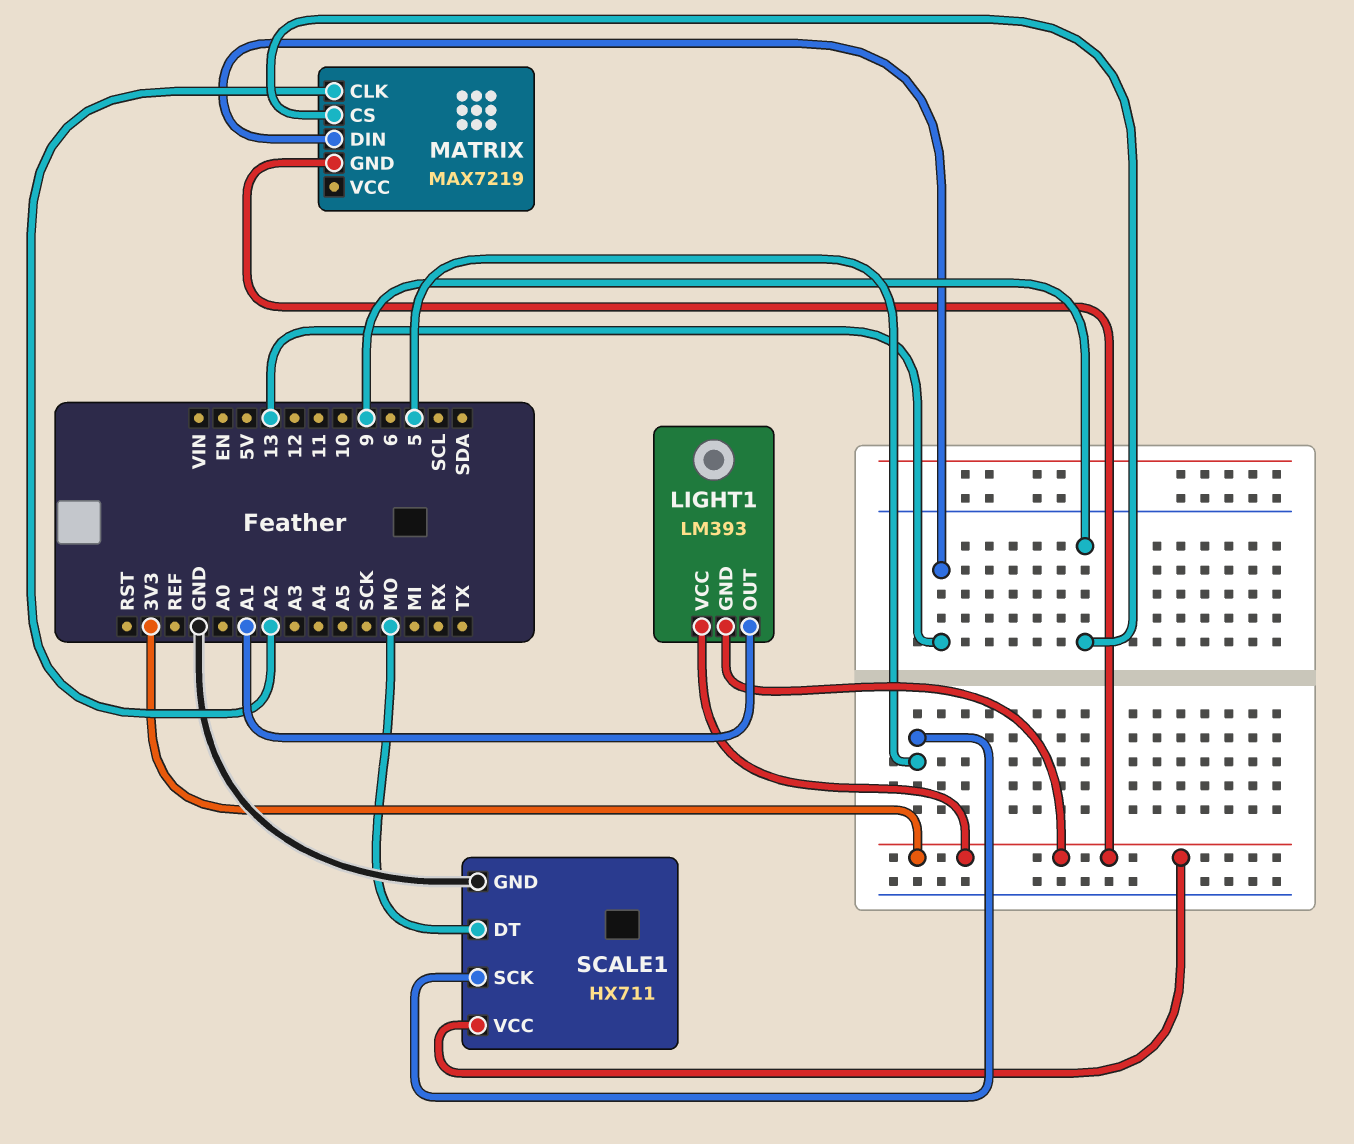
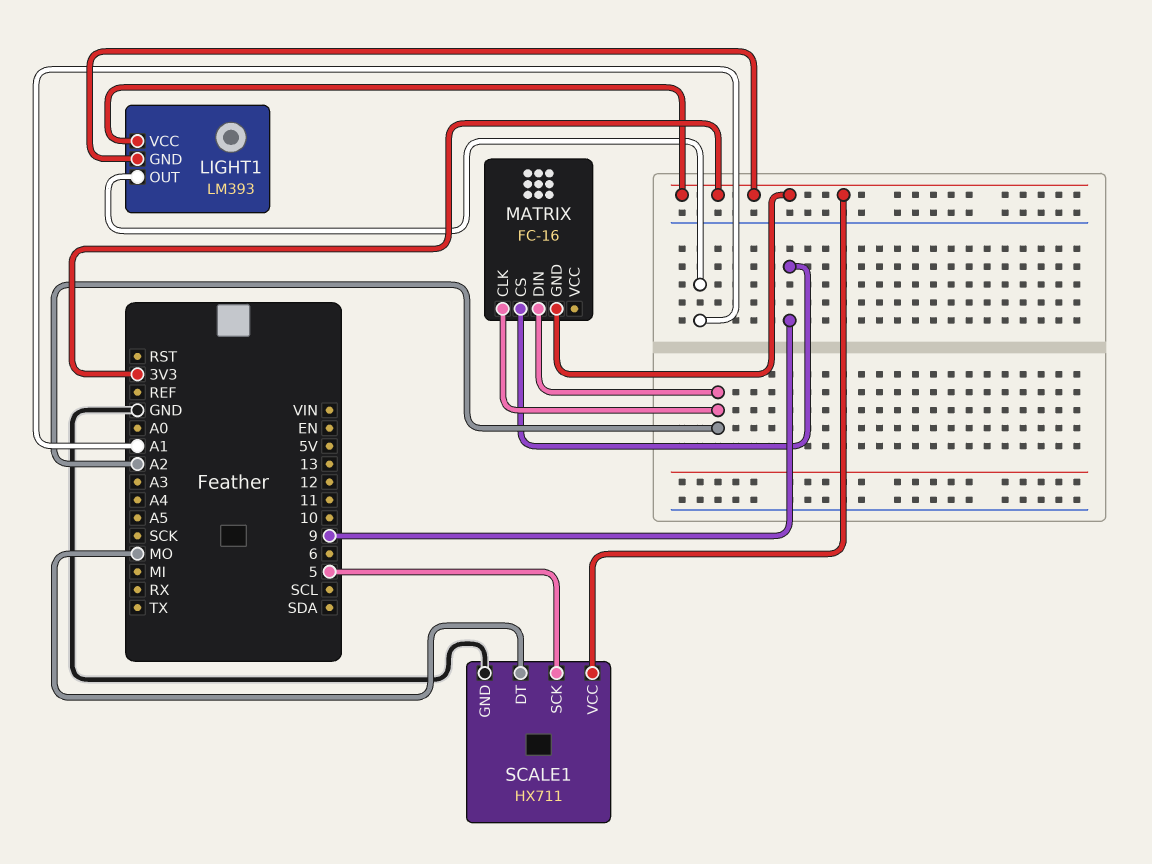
MATRIX: MAX7219 -> FC-16
MATRIX pin DIN: 13 -> A2

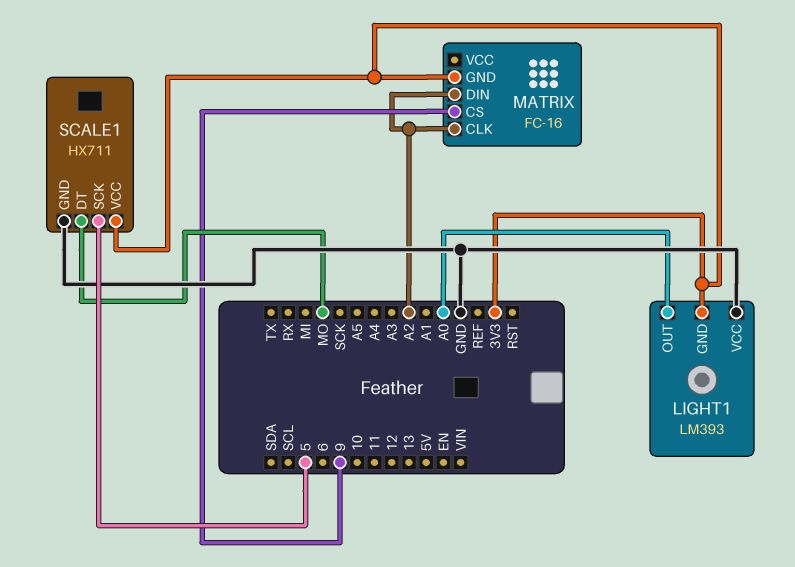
LIGHT1 pin OUT: A1 -> A0
LIGHT1 pin VCC: 3V3 -> GND

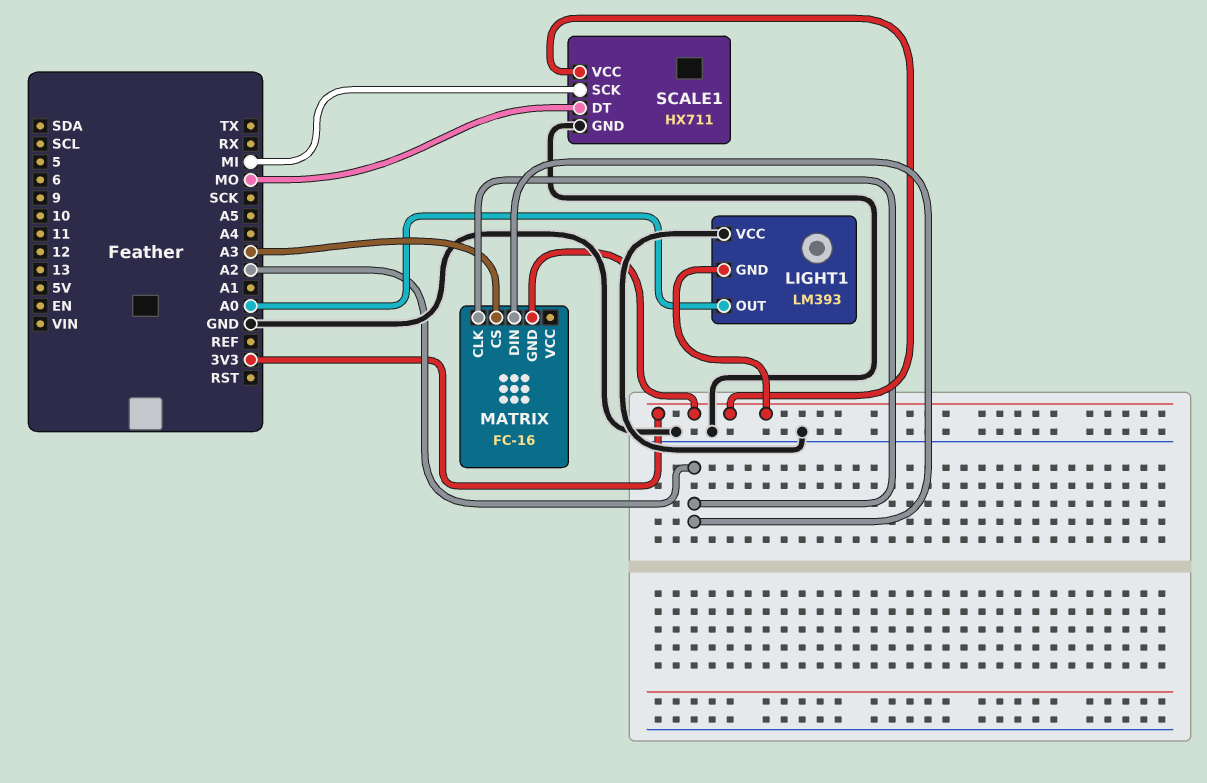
MATRIX pin CS: 9 -> A3
SCALE1 pin SCK: 5 -> MI

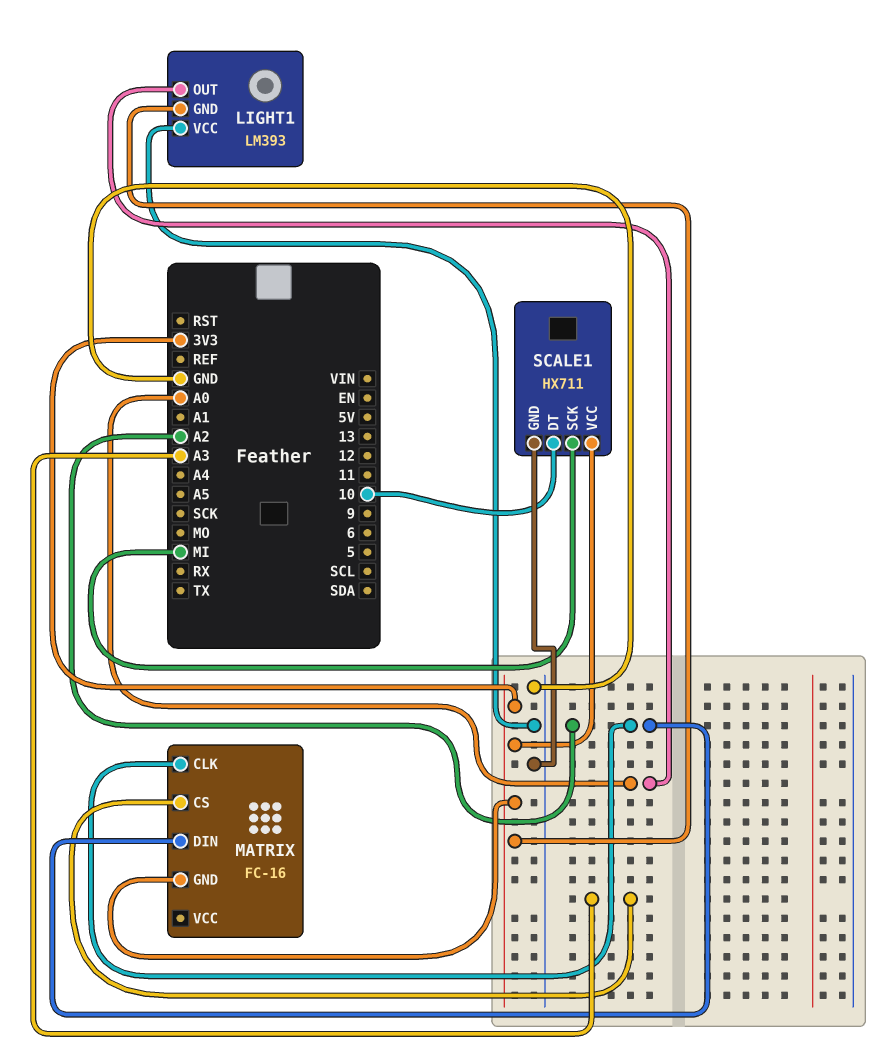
SCALE1 pin DT: MO -> 10

